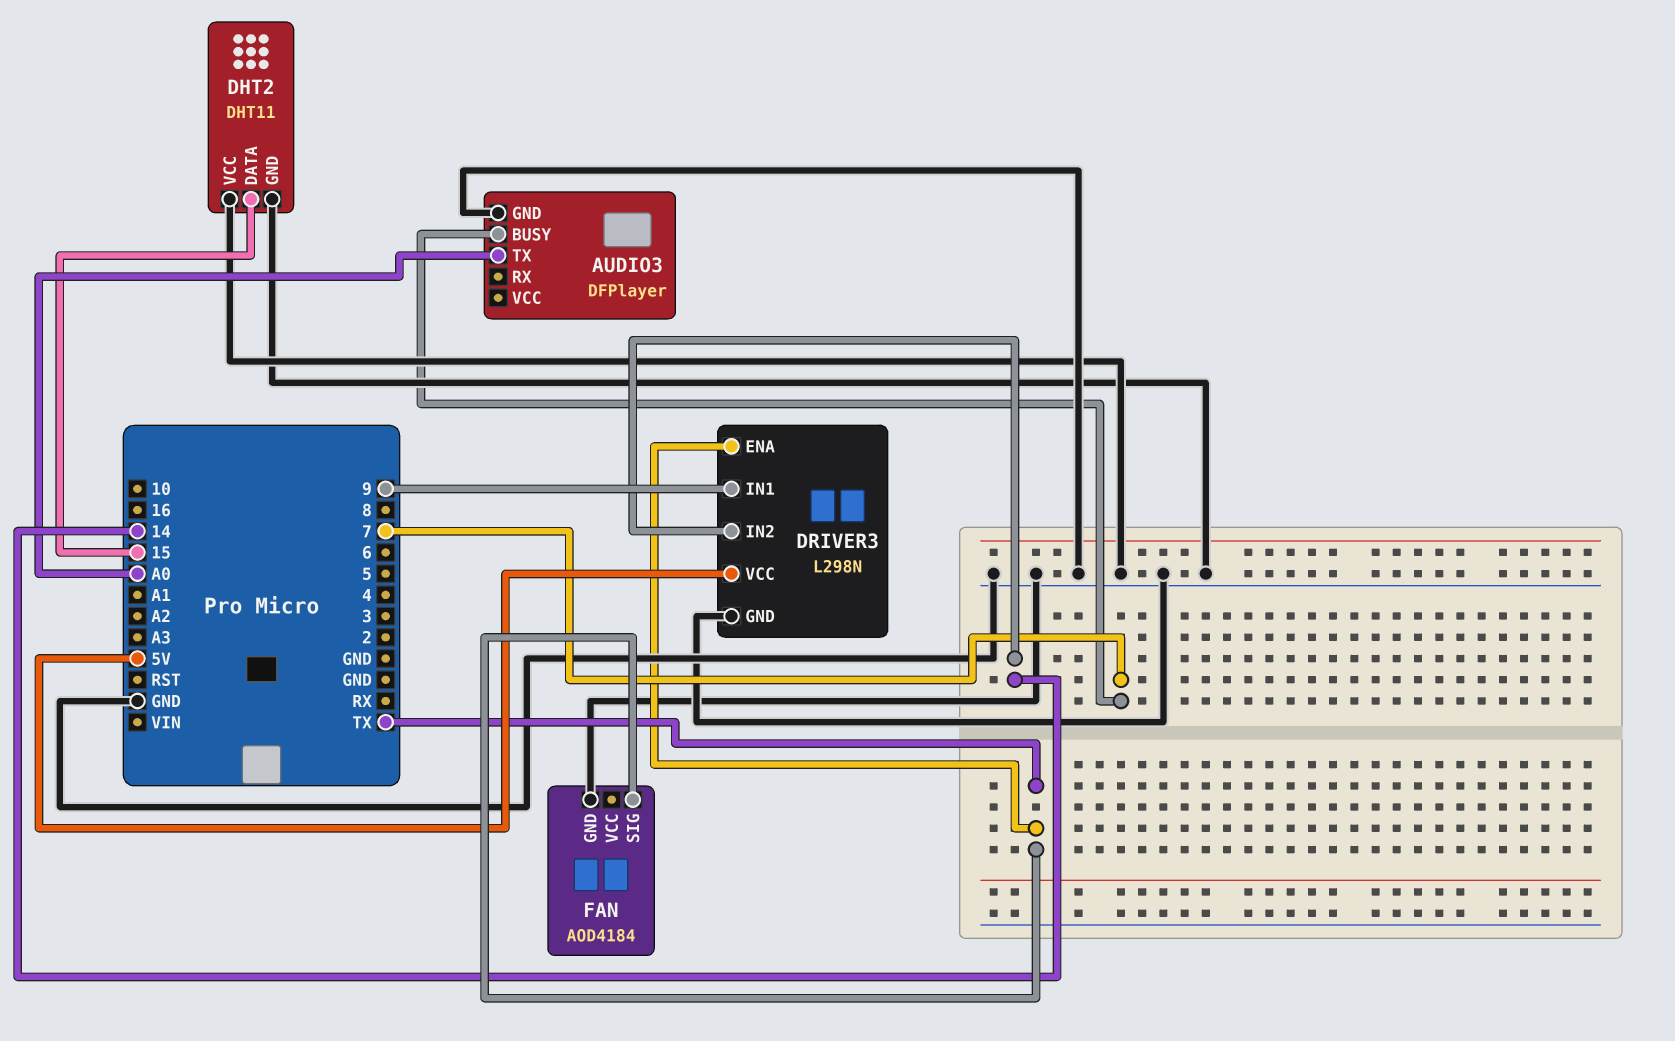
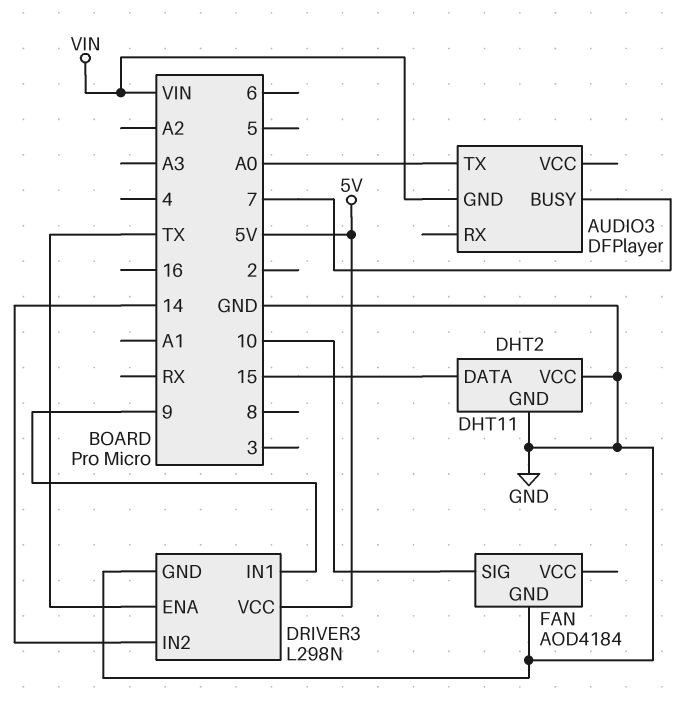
AUDIO3 pin GND: GND -> VIN
FAN pin SIG: TX -> 10

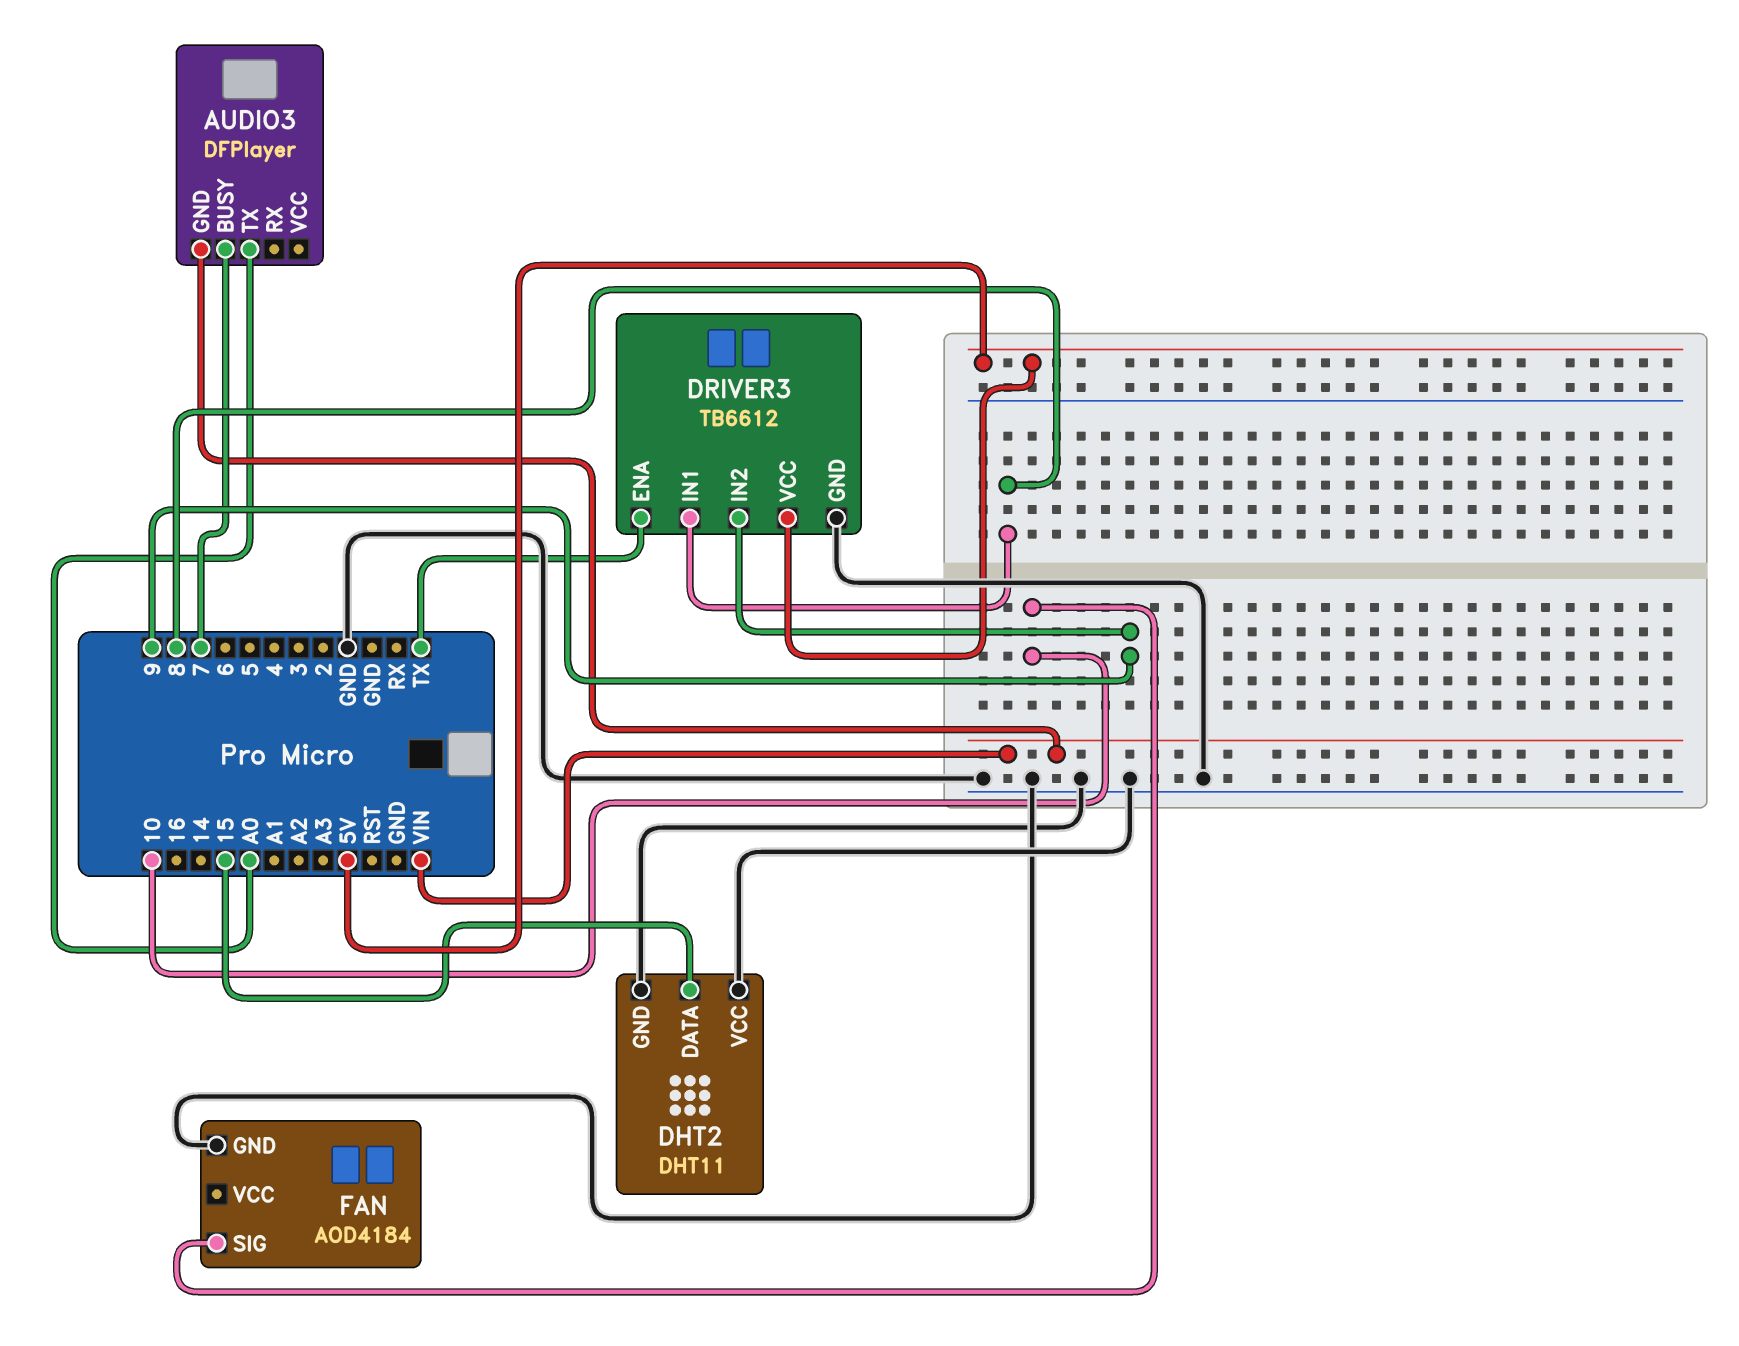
DRIVER3: L298N -> TB6612
DRIVER3 pin IN1: 9 -> 8
DRIVER3 pin IN2: 14 -> 9

